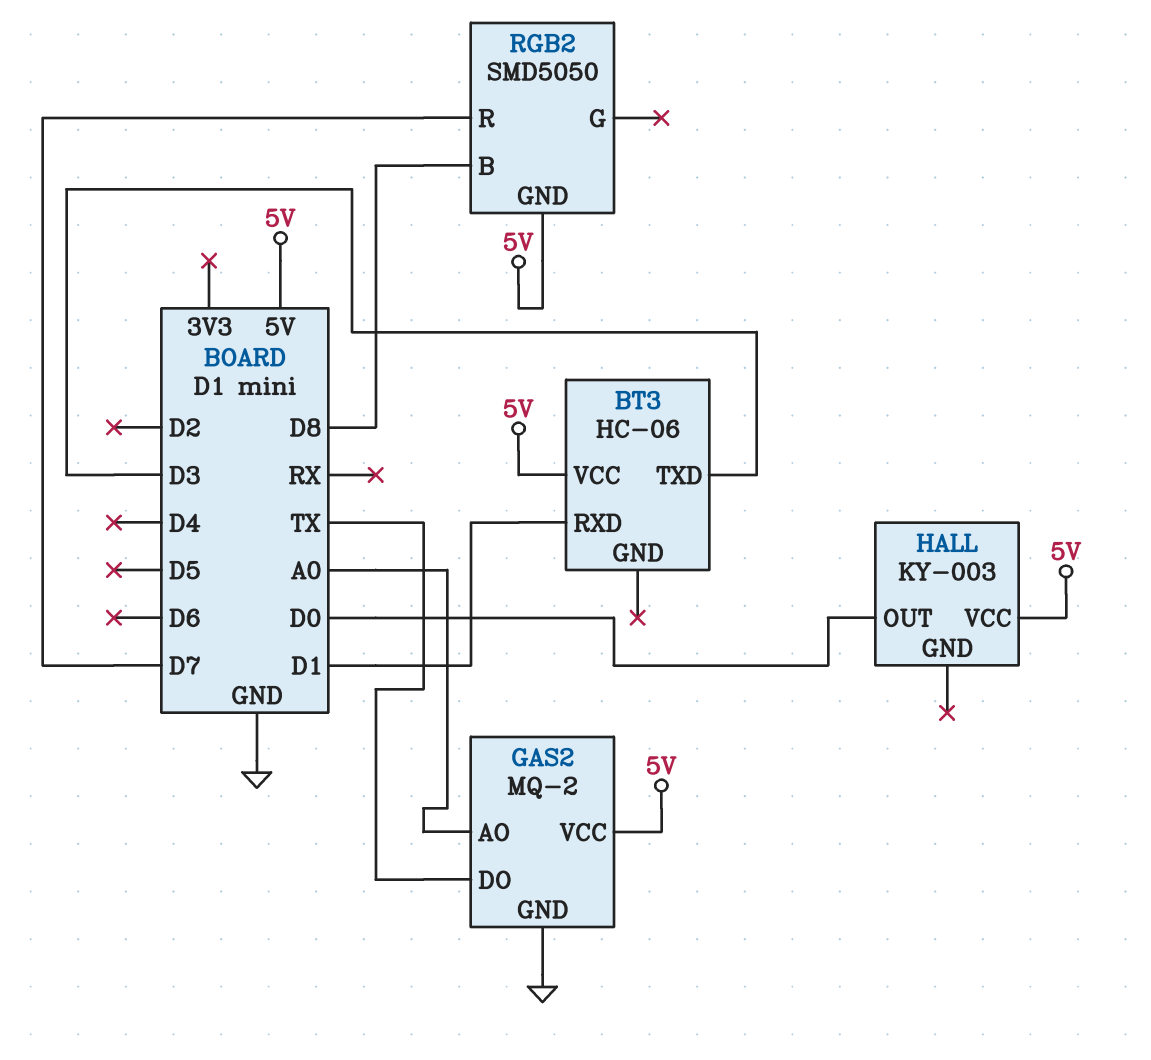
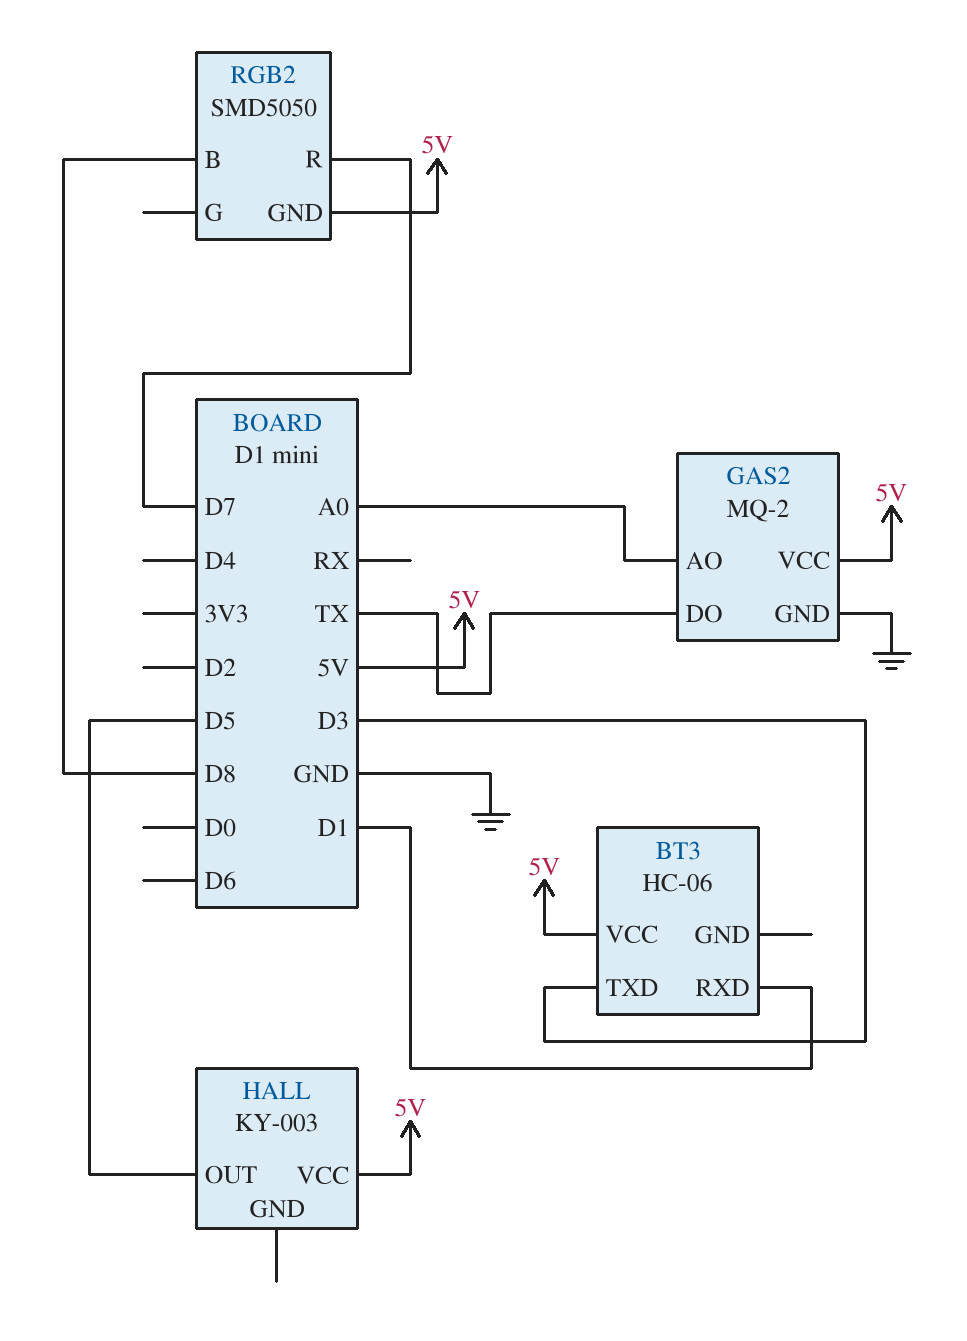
HALL pin OUT: D0 -> D5

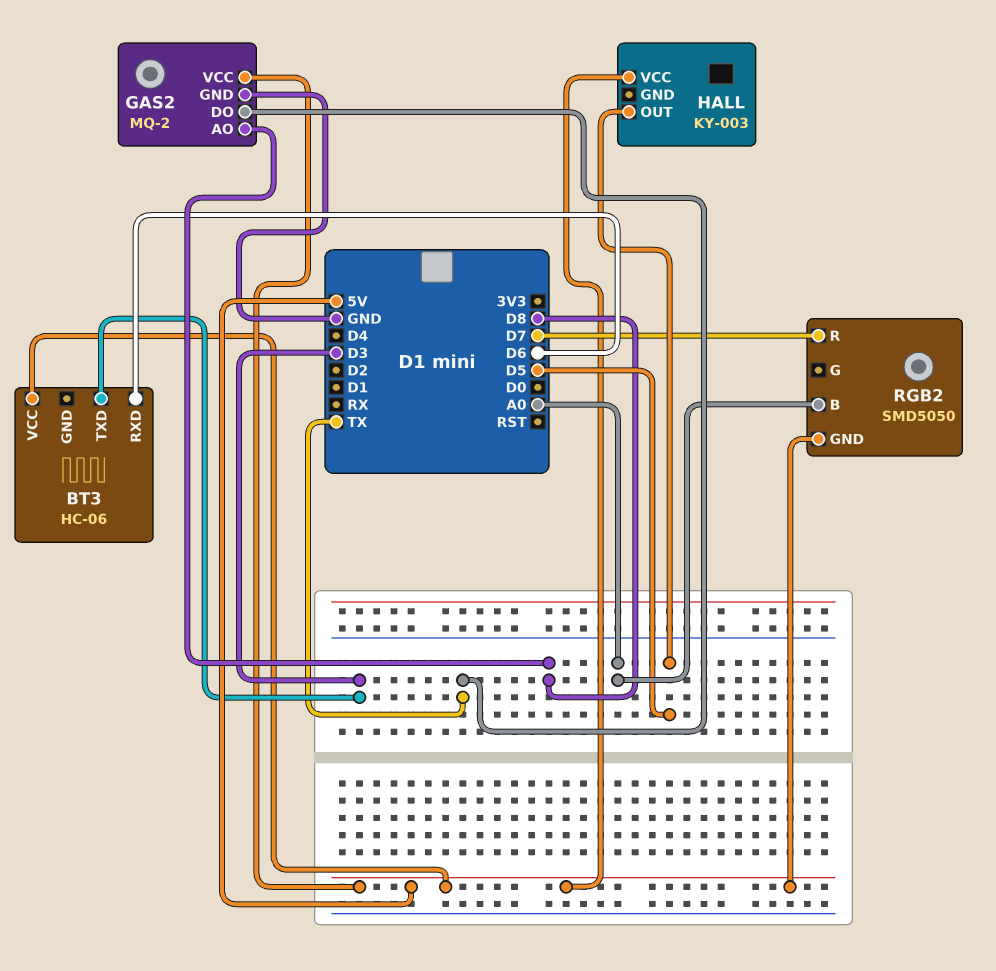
BT3 pin RXD: D1 -> D6
GAS2 pin AO: A0 -> D8
RGB2 pin B: D8 -> A0

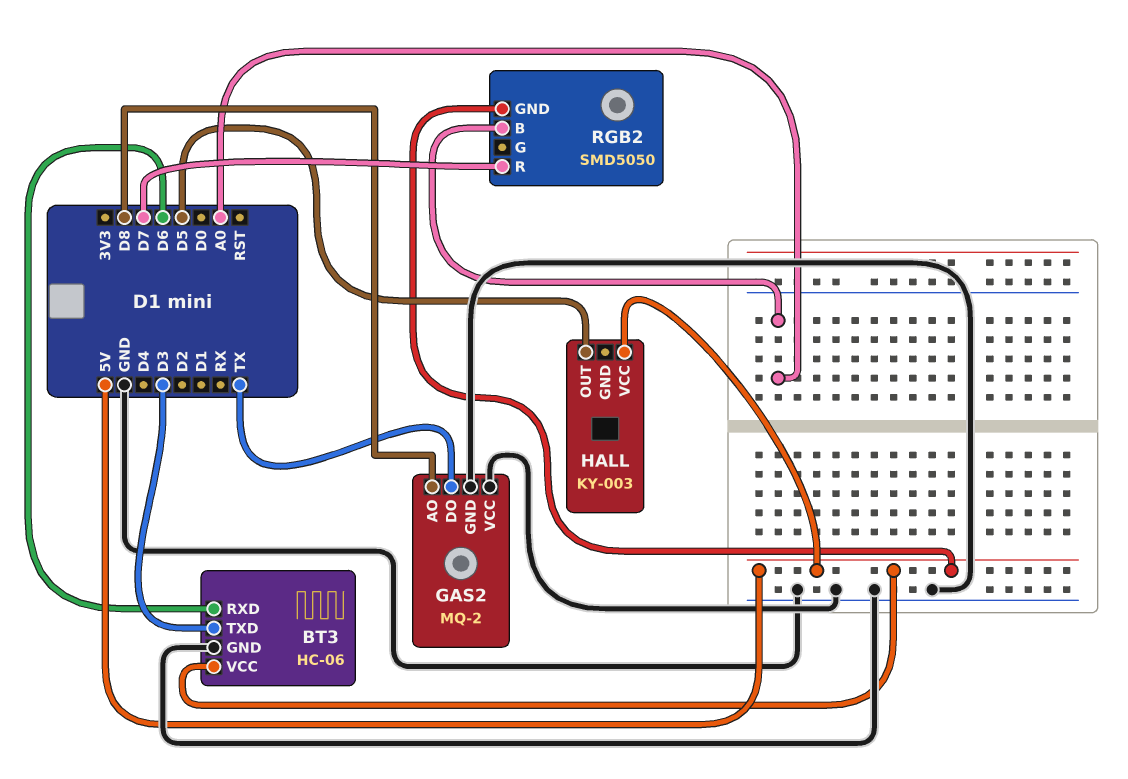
BT3 pin GND: none -> GND
GAS2 pin VCC: 5V -> GND

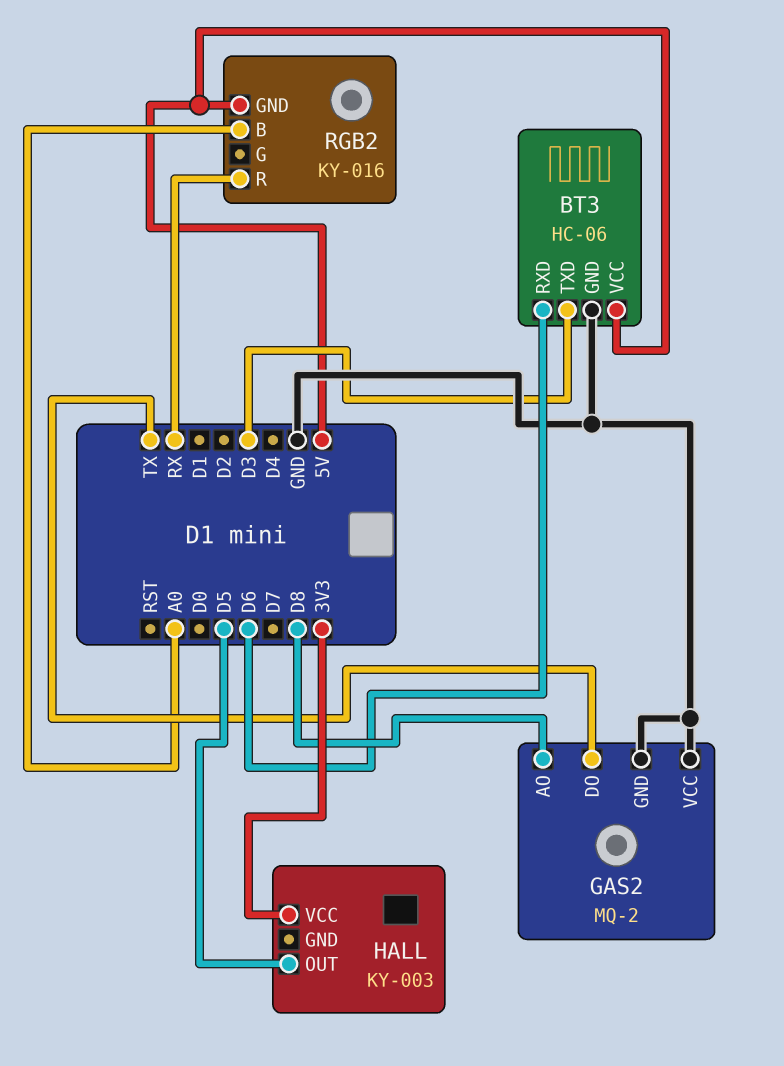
HALL pin VCC: 5V -> 3V3
RGB2: SMD5050 -> KY-016
RGB2 pin R: D7 -> RX

